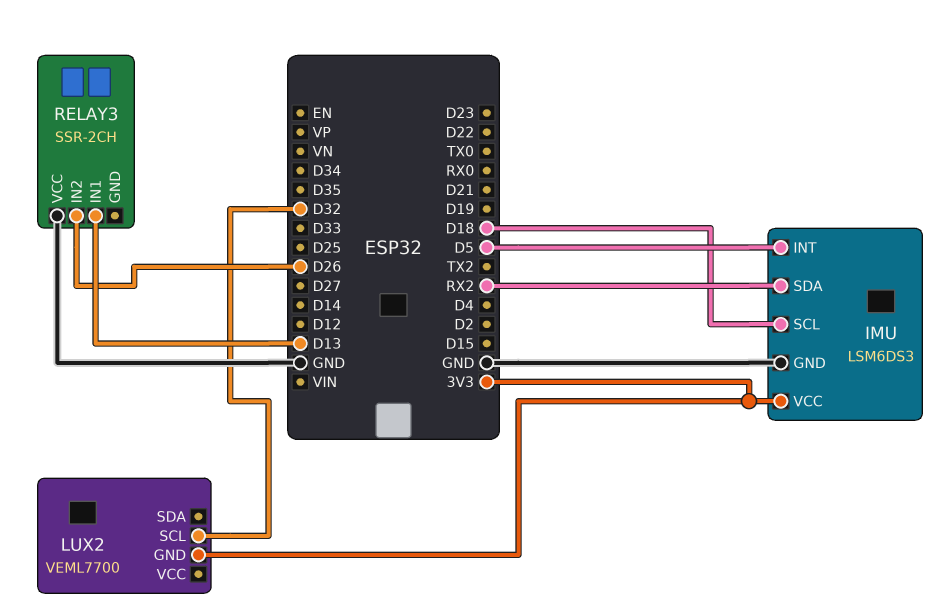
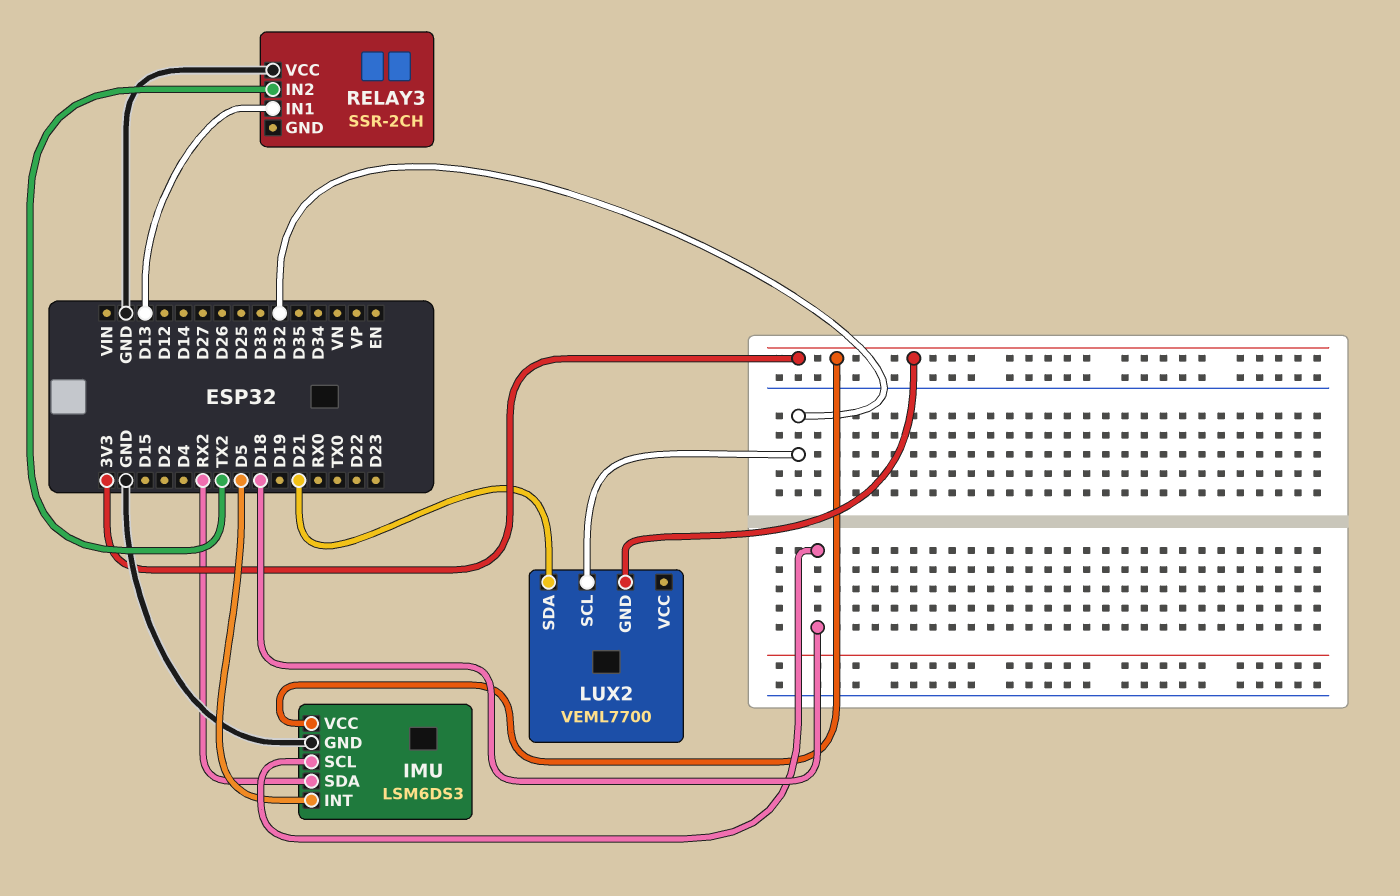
LUX2 pin SDA: none -> D21
RELAY3 pin IN2: D26 -> TX2

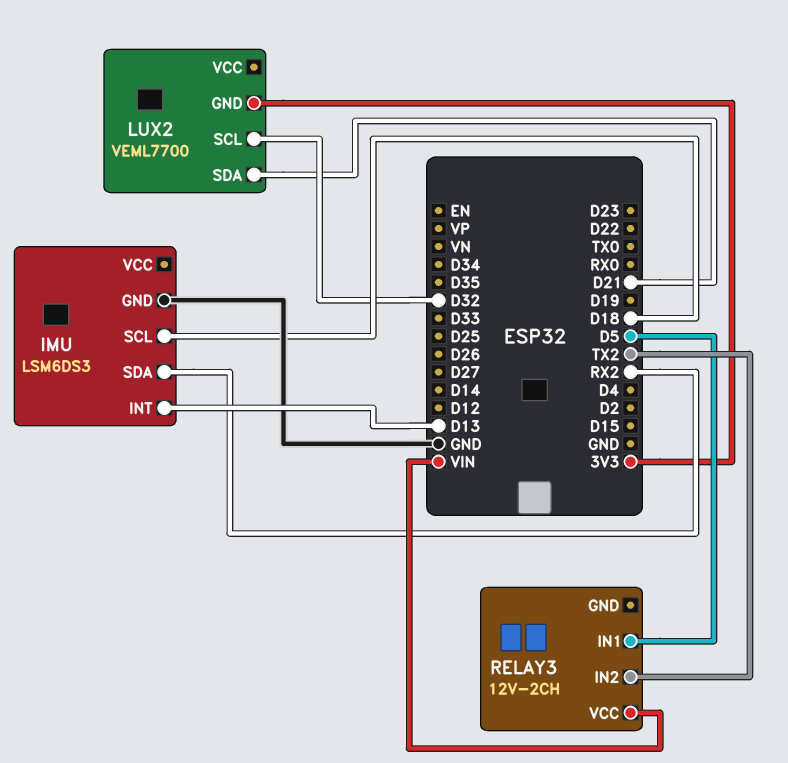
IMU pin INT: D5 -> D13
IMU pin VCC: 3V3 -> none
RELAY3: SSR-2CH -> 12V-2CH
RELAY3 pin IN1: D13 -> D5
RELAY3 pin VCC: GND -> VIN

